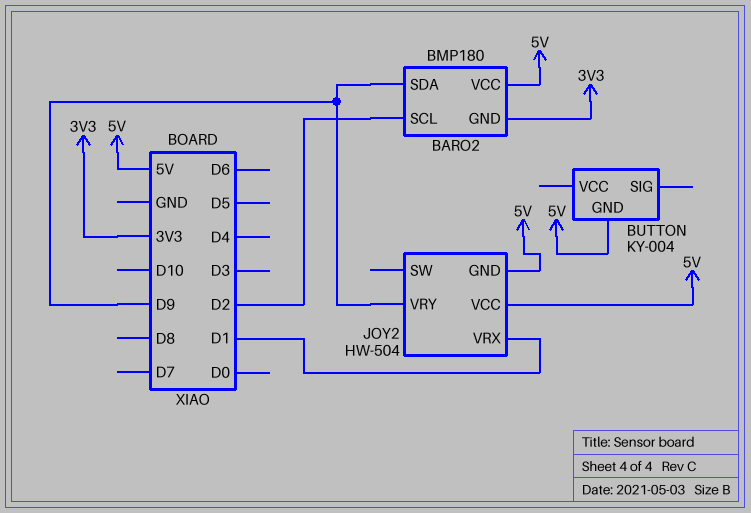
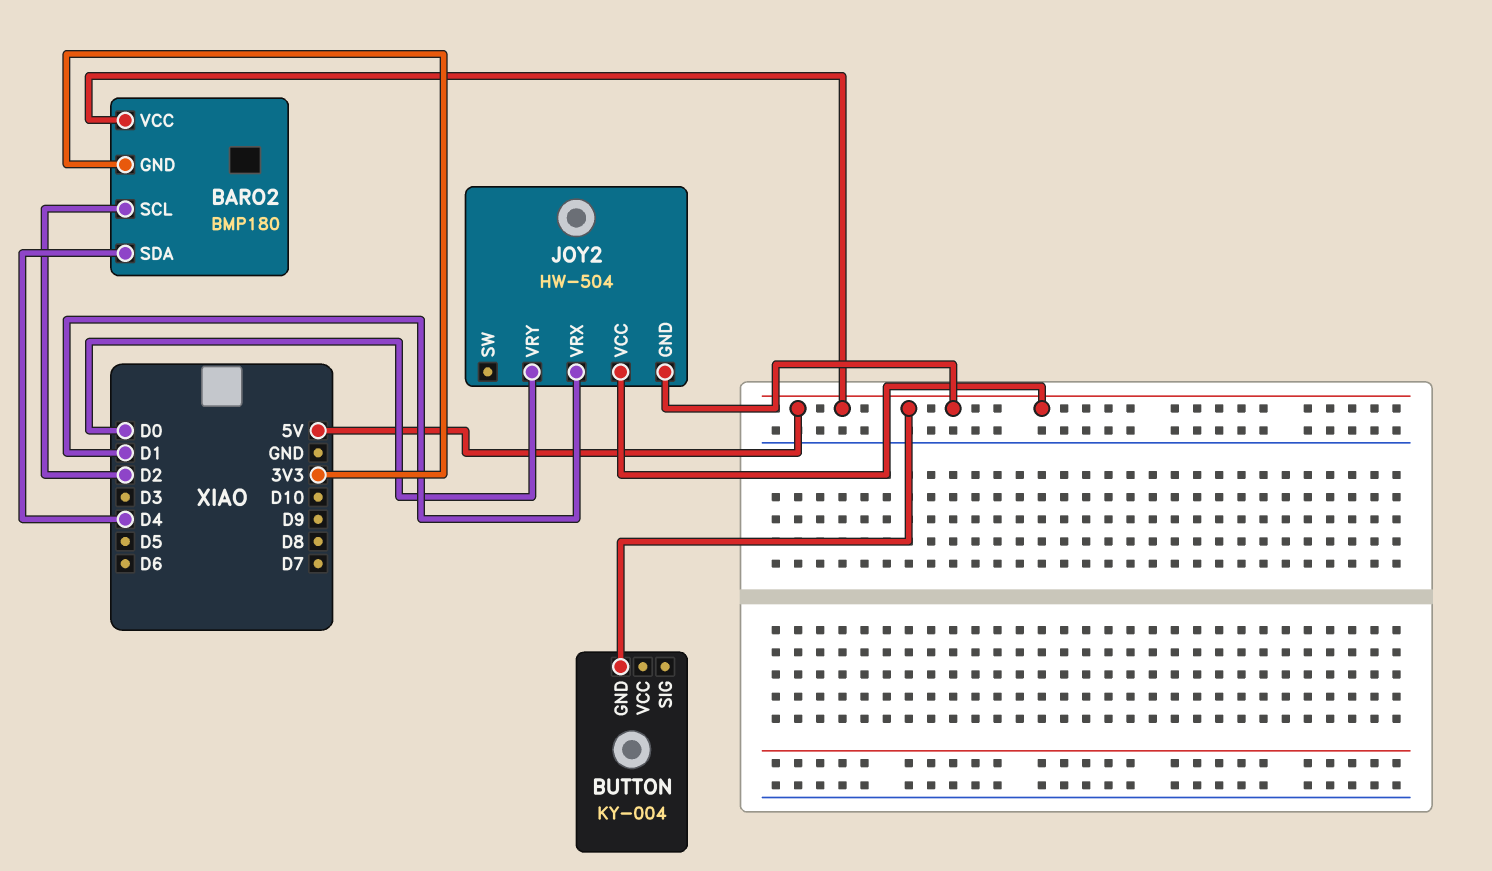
BARO2 pin SDA: D9 -> D4
JOY2 pin VRY: D9 -> D0

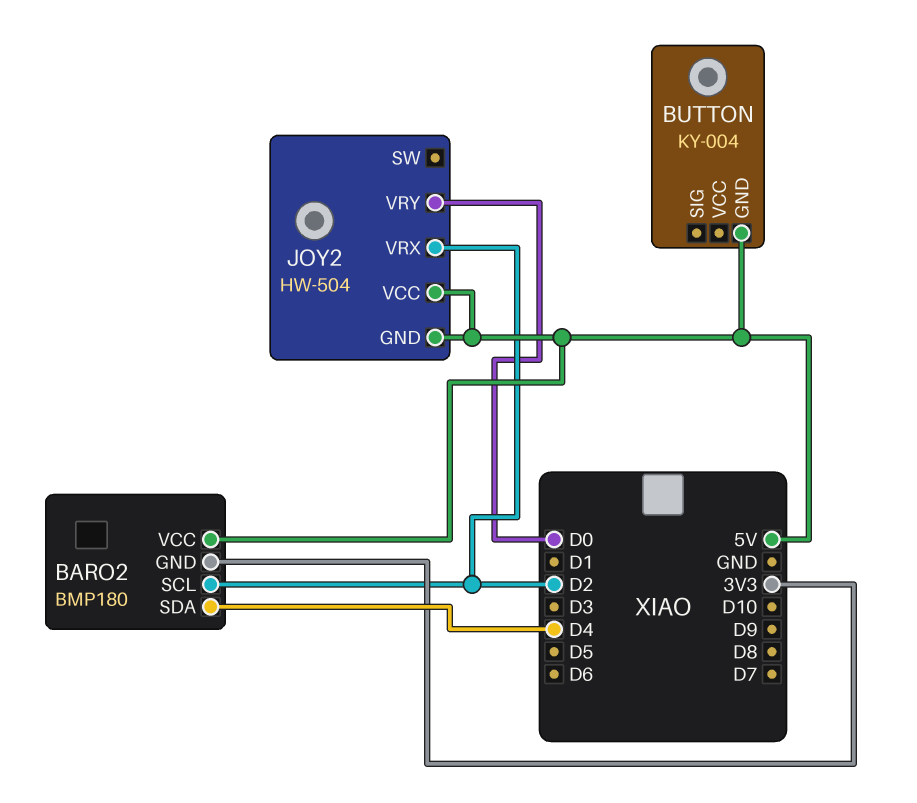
JOY2 pin VRX: D1 -> D2

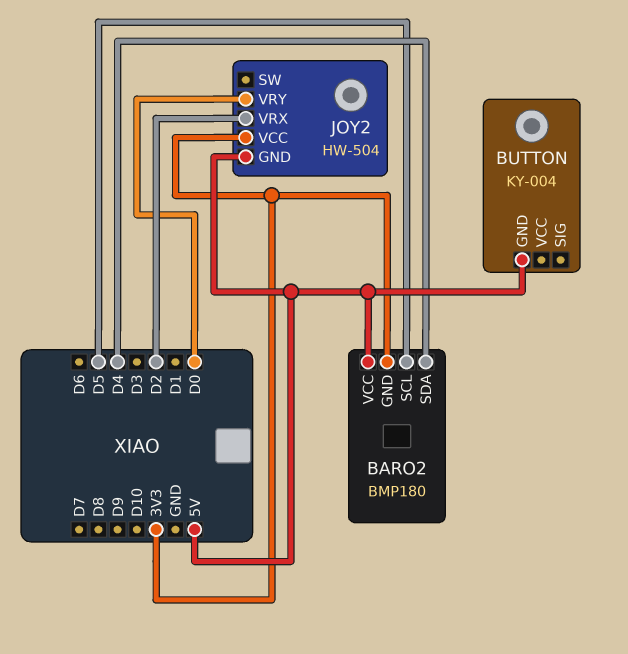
BARO2 pin SCL: D2 -> D5
JOY2 pin VCC: 5V -> 3V3

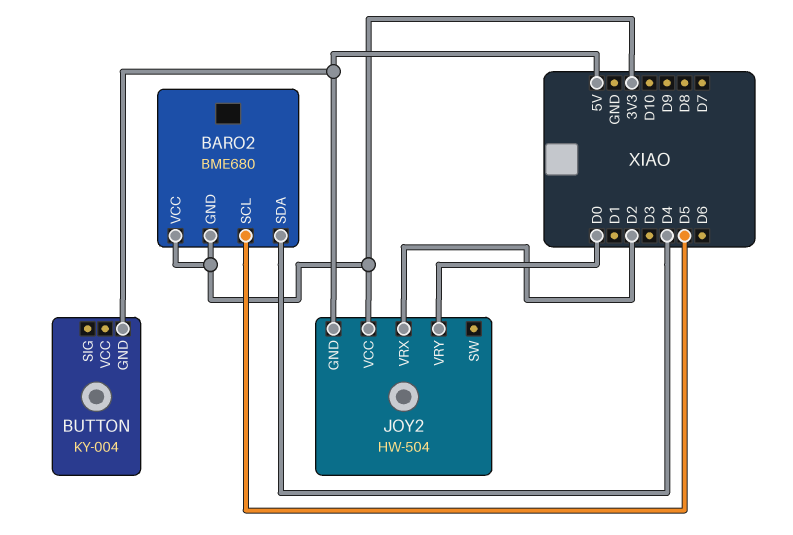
BARO2: BMP180 -> BME680
BARO2 pin VCC: 5V -> 3V3

